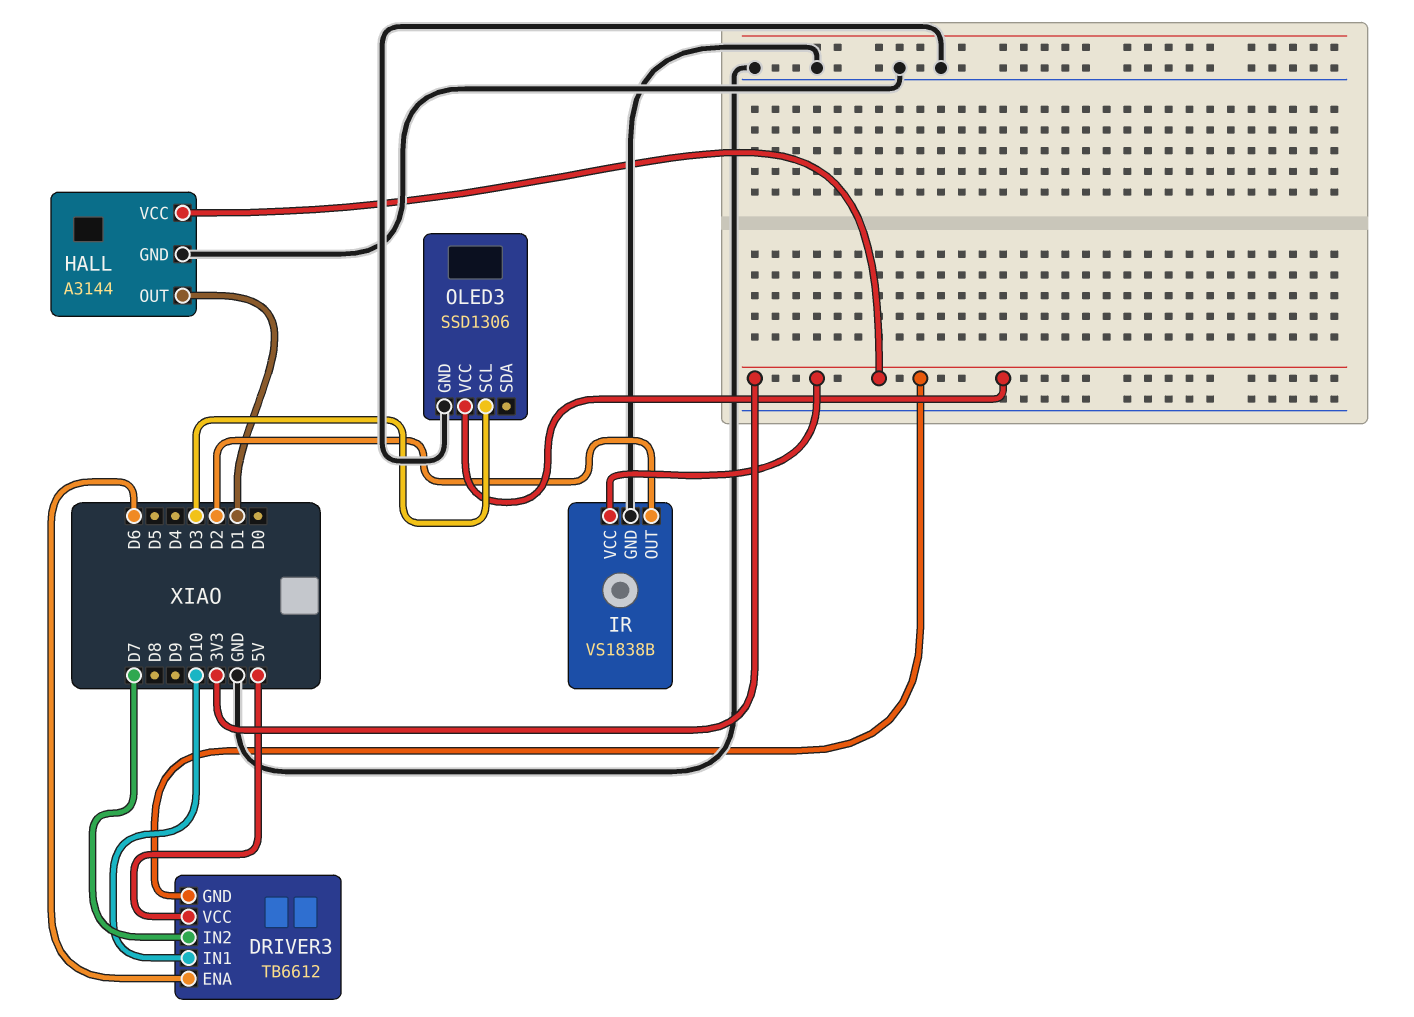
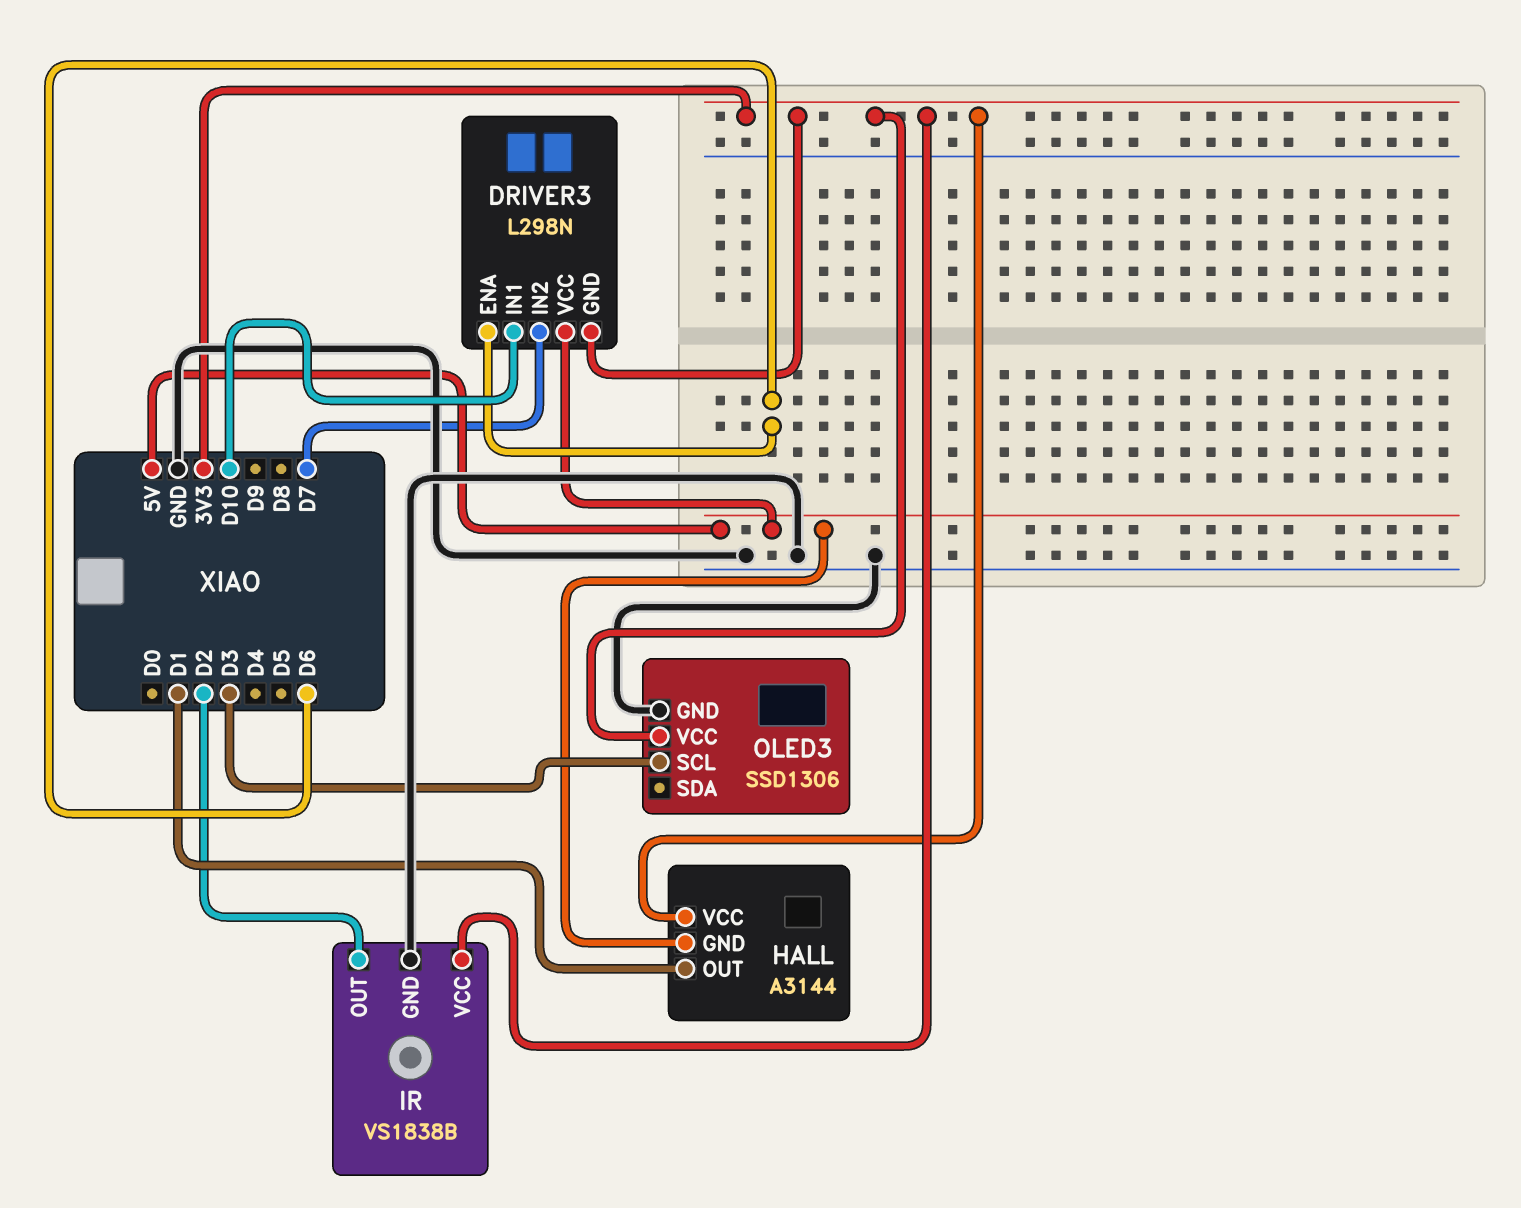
DRIVER3: TB6612 -> L298N
HALL pin GND: GND -> 5V

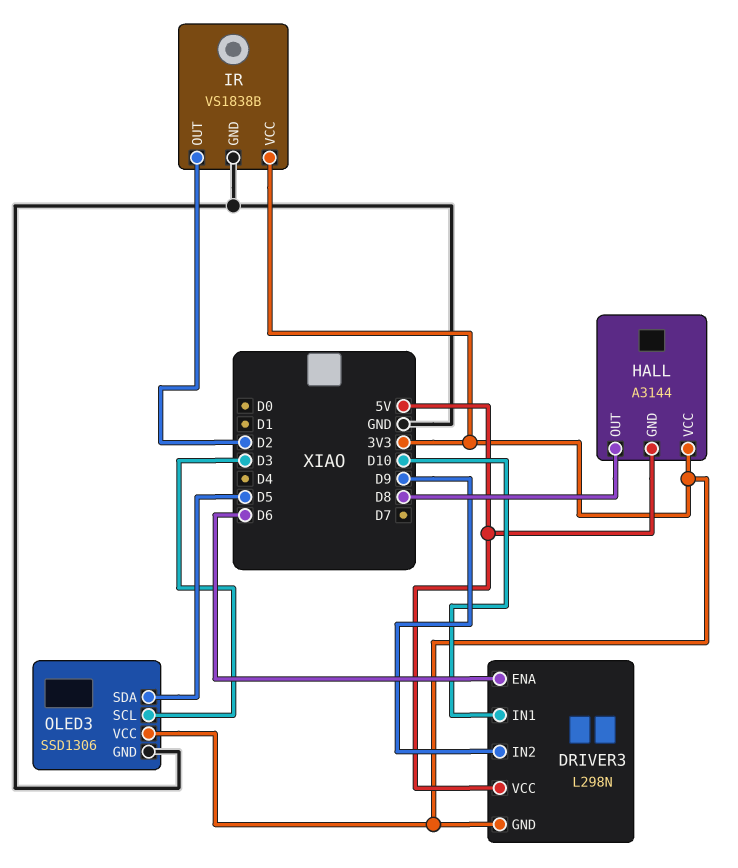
DRIVER3 pin IN2: D7 -> D9
HALL pin OUT: D1 -> D8
OLED3 pin SDA: none -> D5

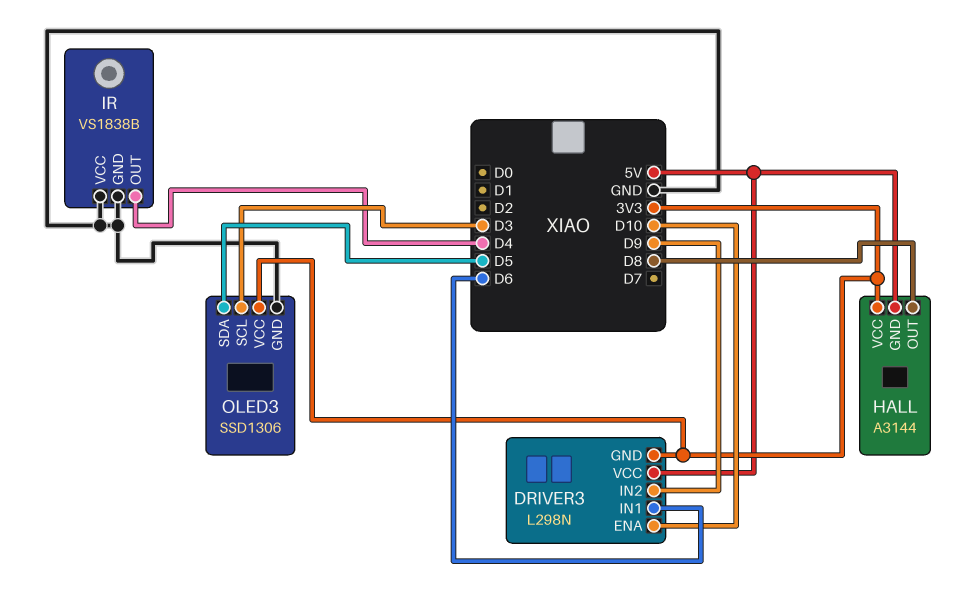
DRIVER3 pin ENA: D6 -> D10
DRIVER3 pin IN1: D10 -> D6
IR pin OUT: D2 -> D4
IR pin VCC: 3V3 -> GND

